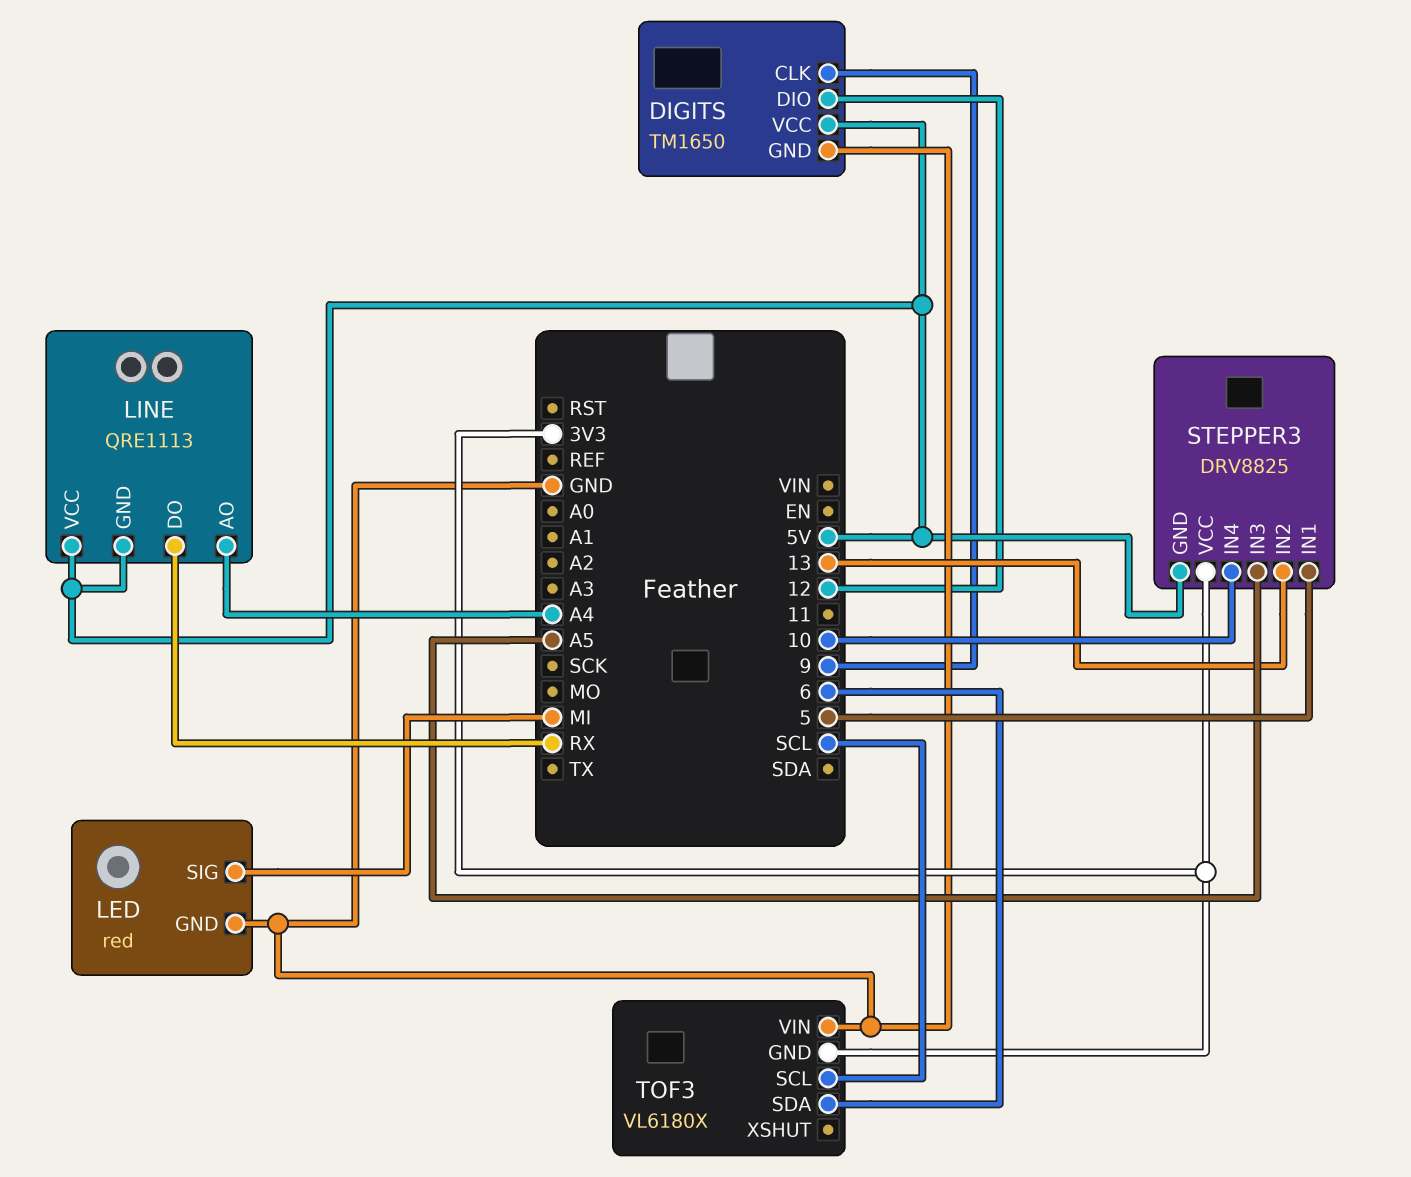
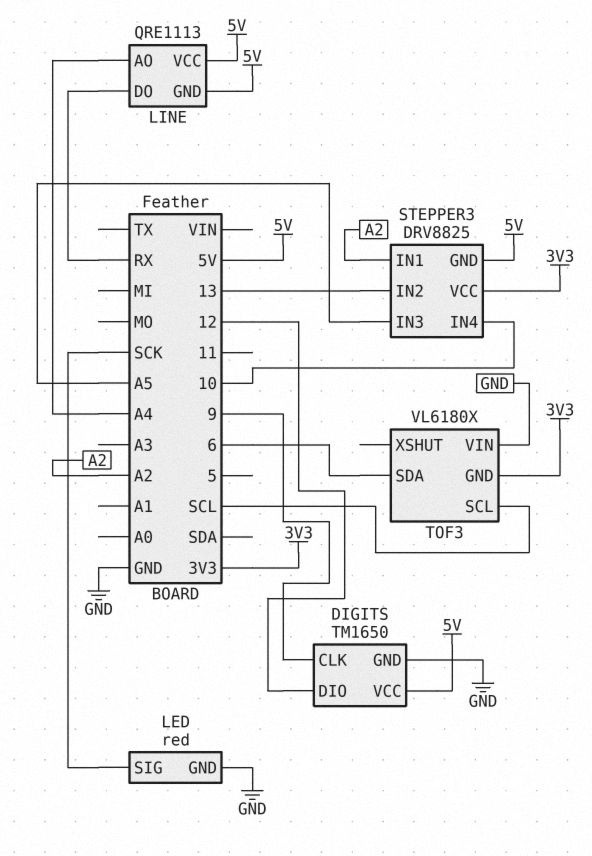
LED pin SIG: MI -> SCK
STEPPER3 pin IN1: 5 -> A2

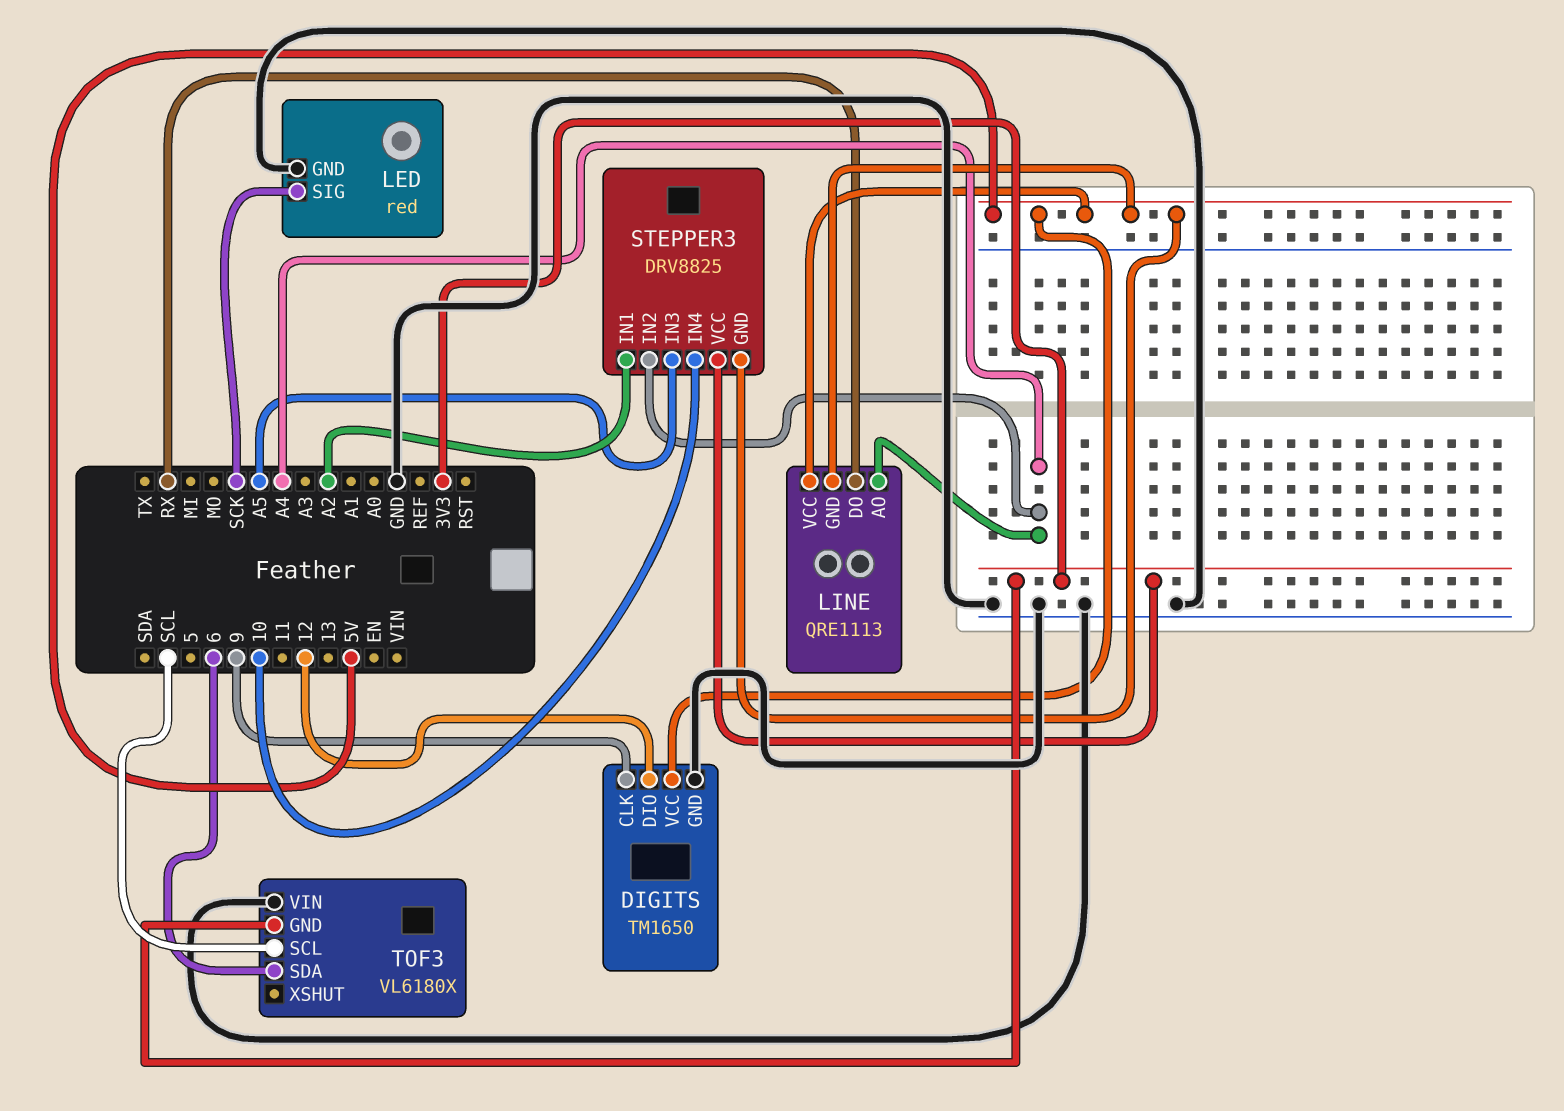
STEPPER3 pin IN2: 13 -> A4

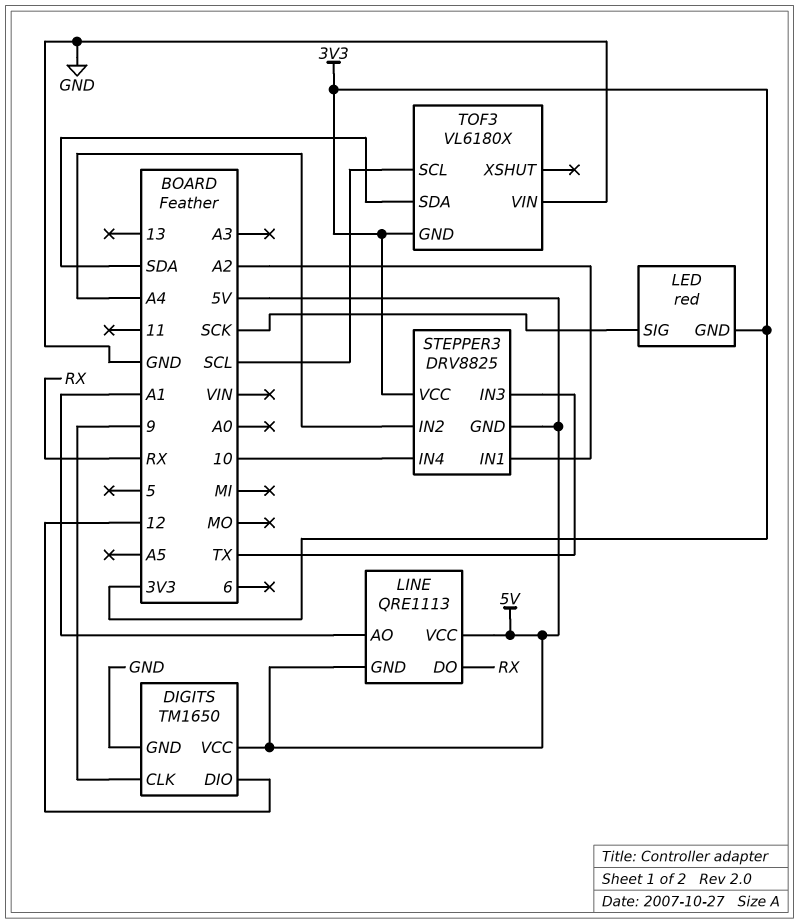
LED pin GND: GND -> 3V3
LINE pin AO: A4 -> A1
STEPPER3 pin IN3: A5 -> TX
TOF3 pin SDA: 6 -> SDA

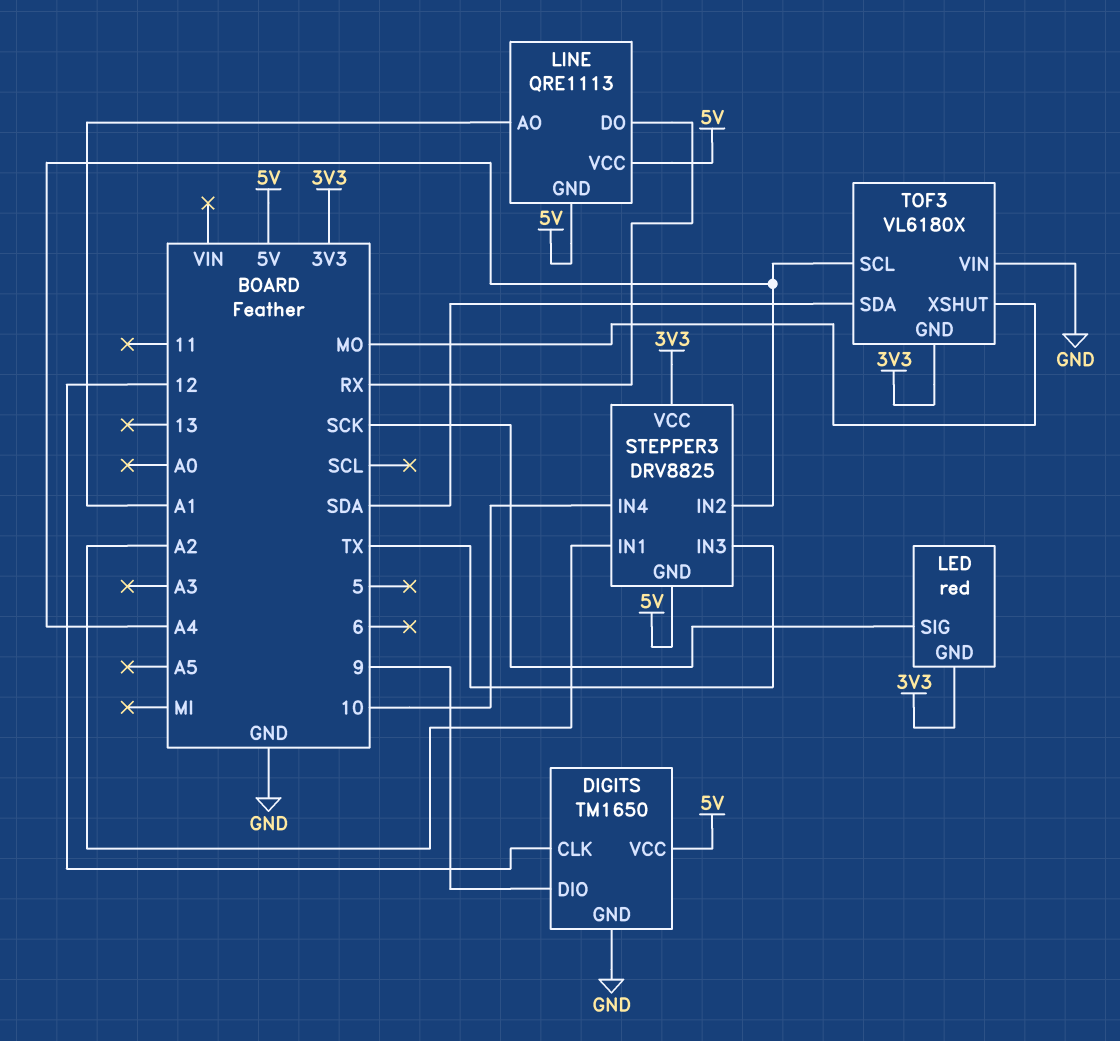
DIGITS pin CLK: 9 -> 12
DIGITS pin DIO: 12 -> 9
TOF3 pin SCL: SCL -> A4
TOF3 pin XSHUT: none -> MO

